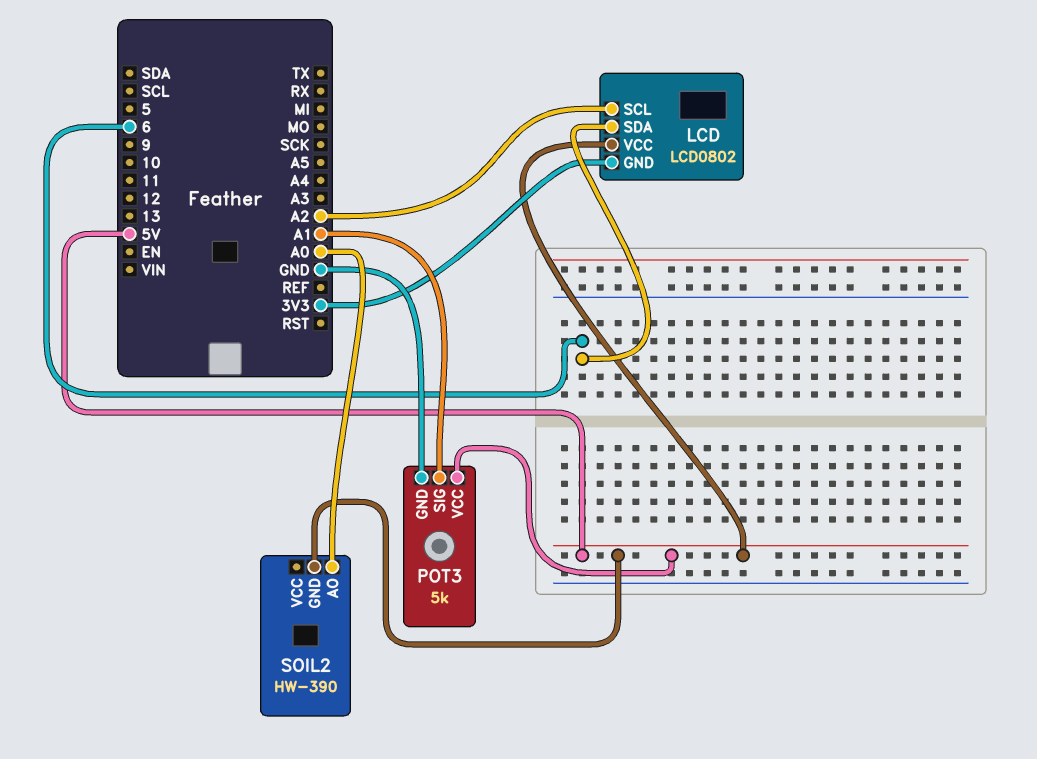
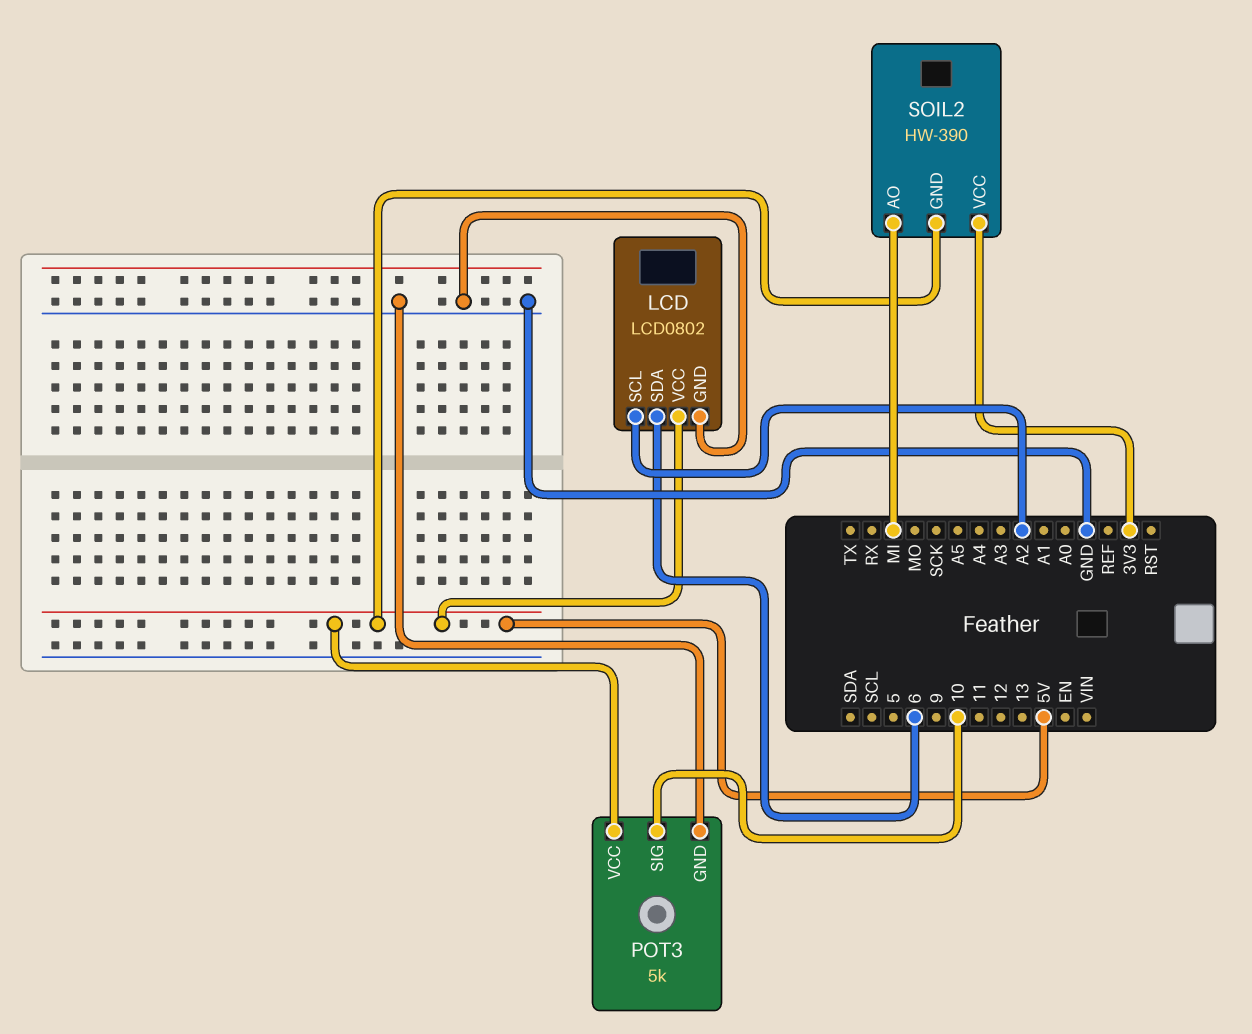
LCD pin GND: 3V3 -> GND
POT3 pin SIG: A1 -> 10
SOIL2 pin AO: A0 -> MI
SOIL2 pin VCC: none -> 3V3

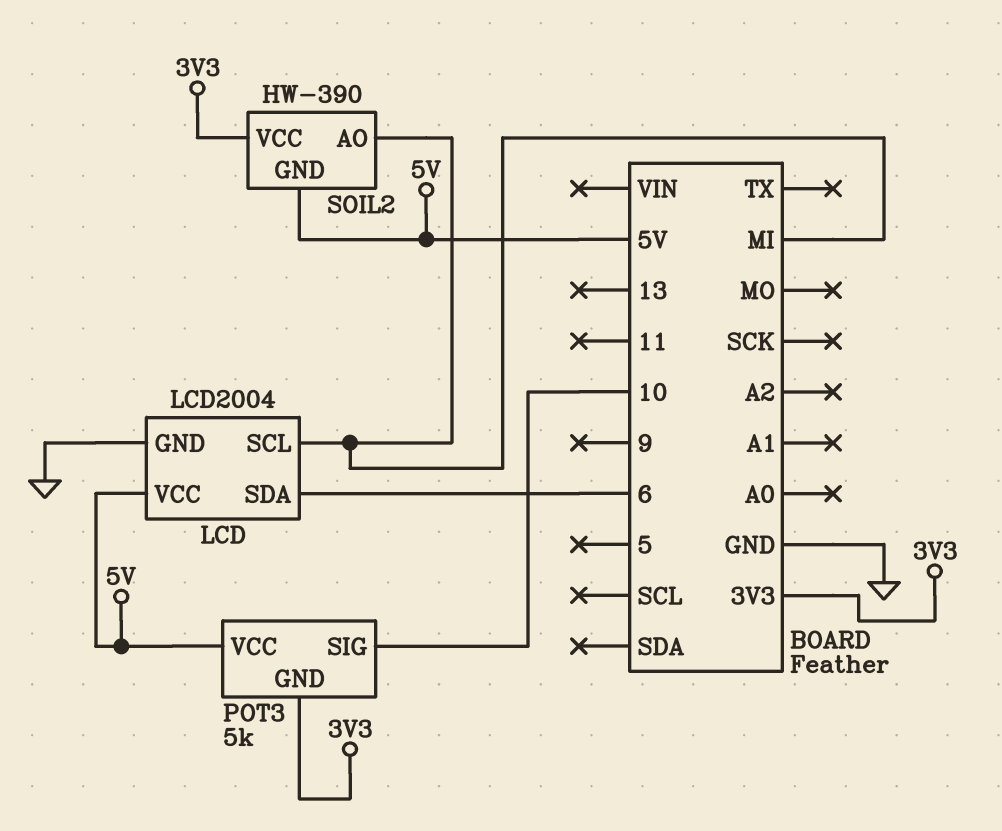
LCD: LCD0802 -> LCD2004
LCD pin SCL: A2 -> MI
POT3 pin GND: GND -> 3V3

